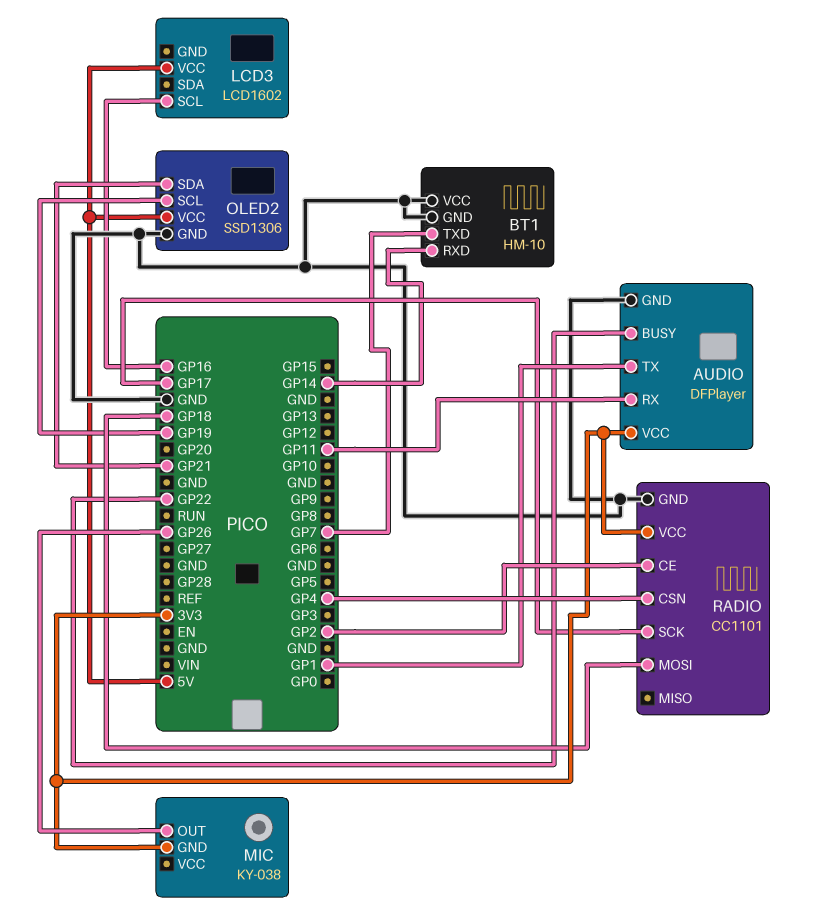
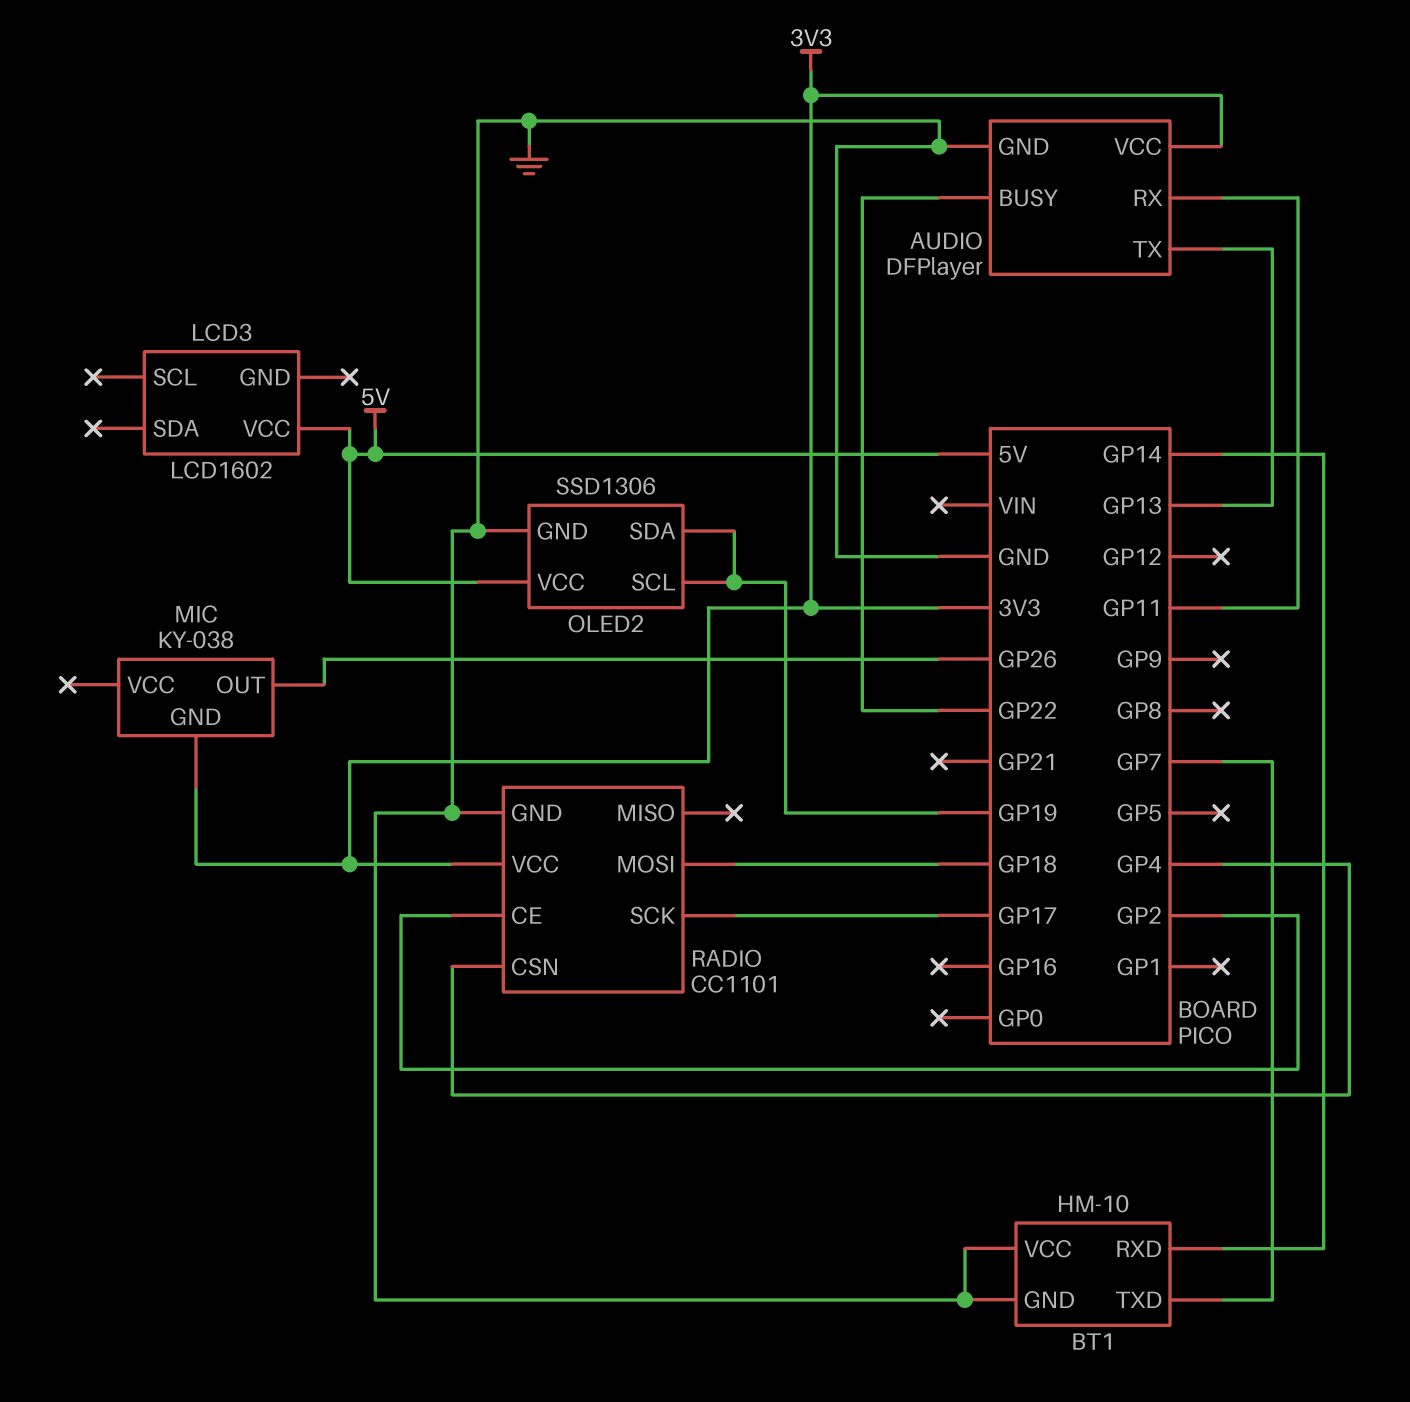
AUDIO pin TX: GP1 -> GP13
LCD3 pin SCL: GP16 -> none
OLED2 pin SDA: GP21 -> GP19

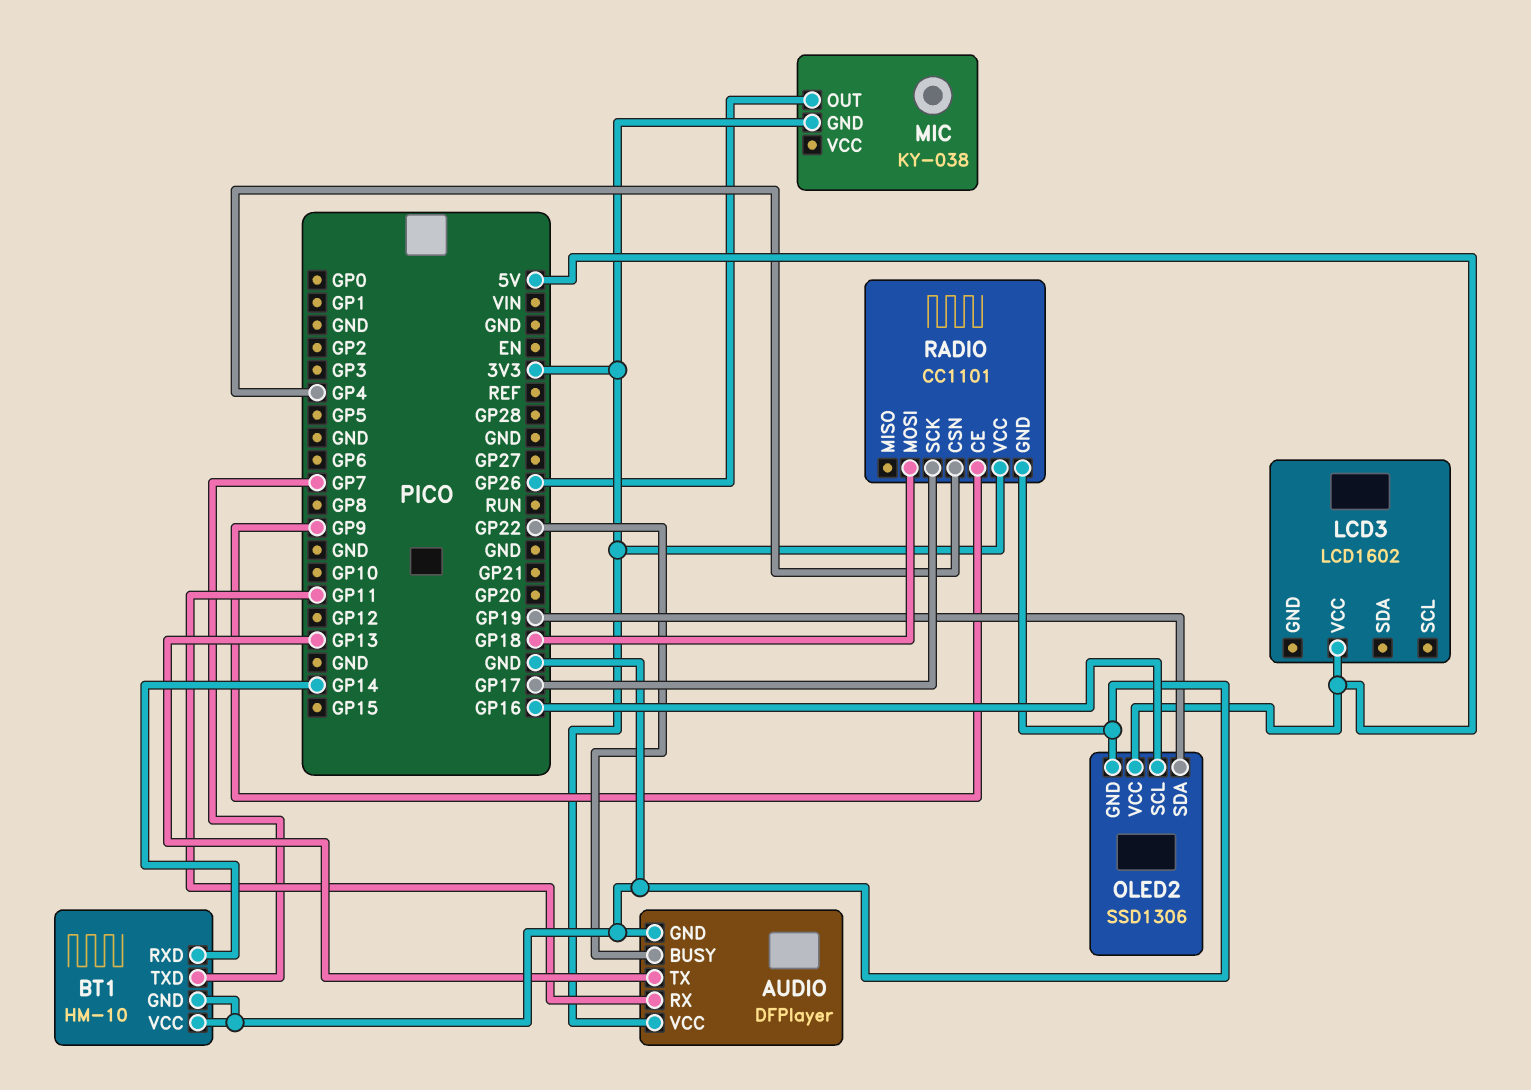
OLED2 pin SCL: GP19 -> GP16
RADIO pin CE: GP2 -> GP9

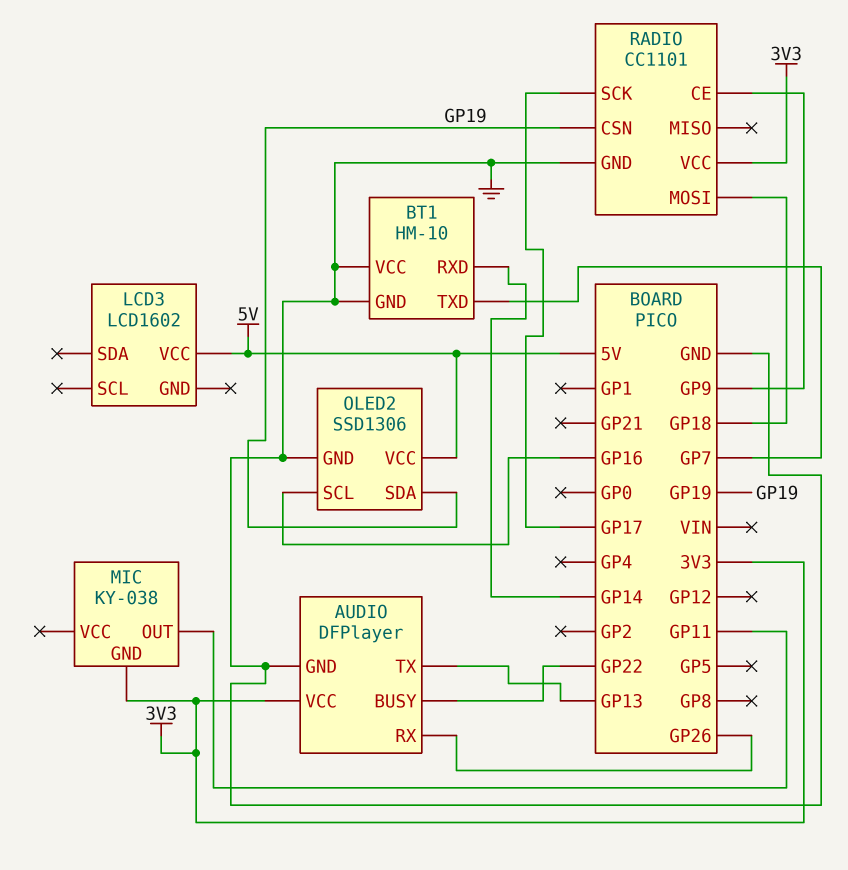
AUDIO pin RX: GP11 -> GP26
MIC pin OUT: GP26 -> GP11
RADIO pin CSN: GP4 -> GP19

